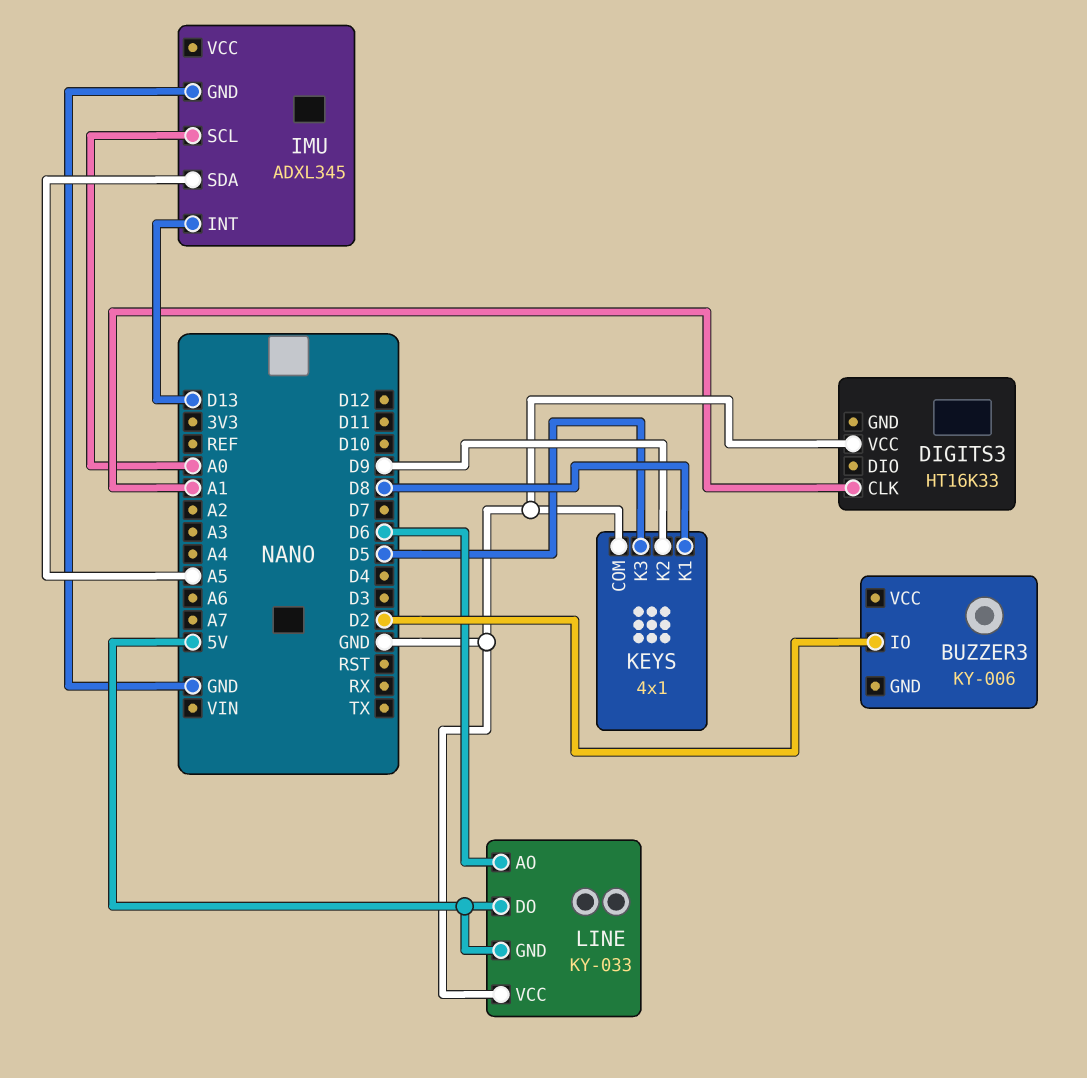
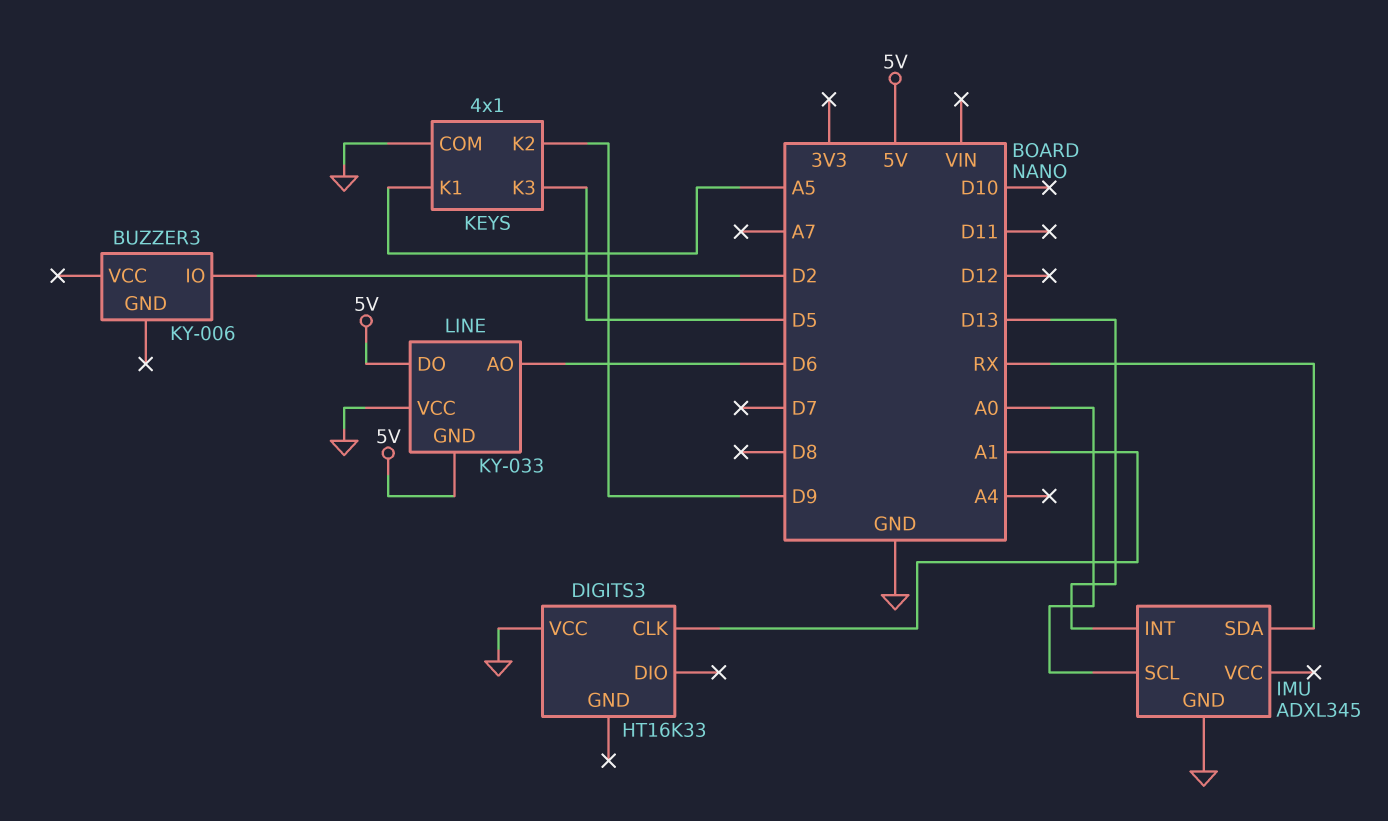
IMU pin SDA: A5 -> RX
KEYS pin K1: D8 -> A5

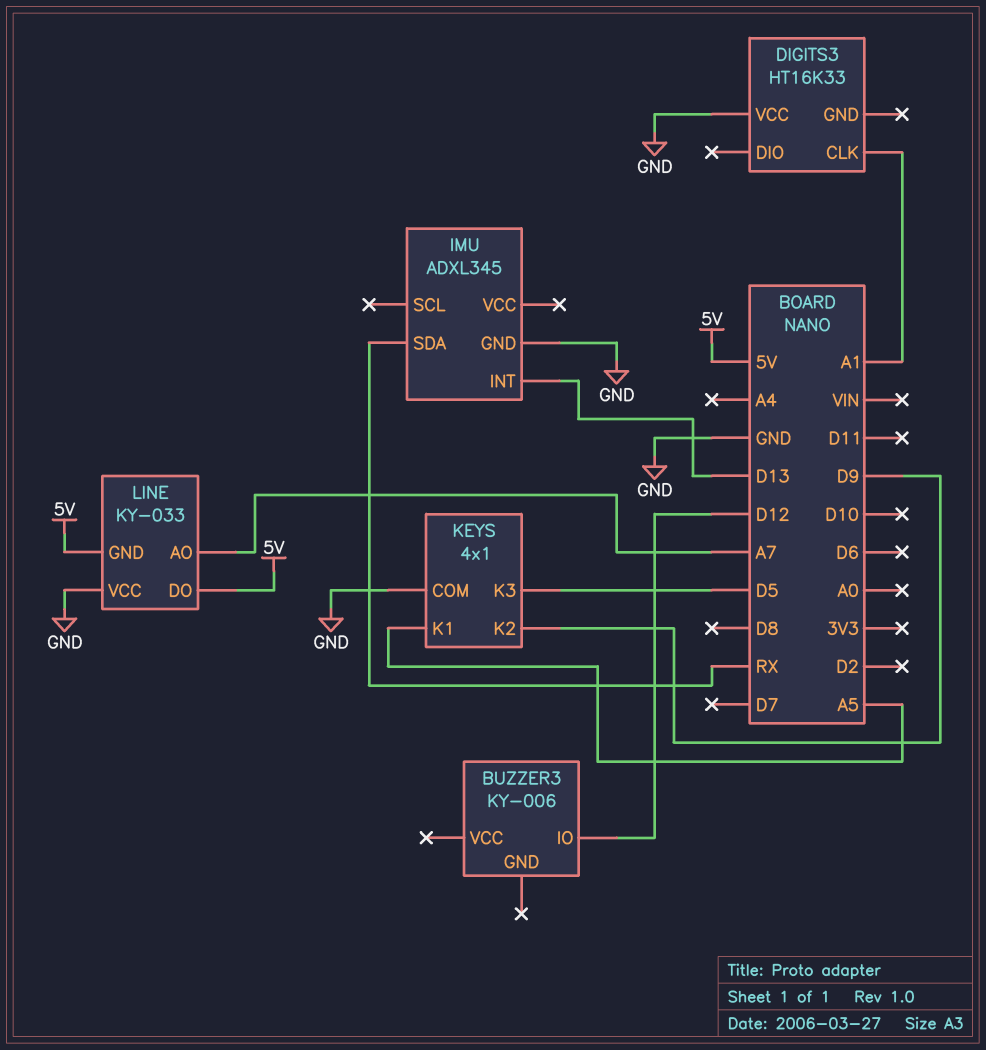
BUZZER3 pin IO: D2 -> D12
IMU pin SCL: A0 -> none
LINE pin AO: D6 -> A7

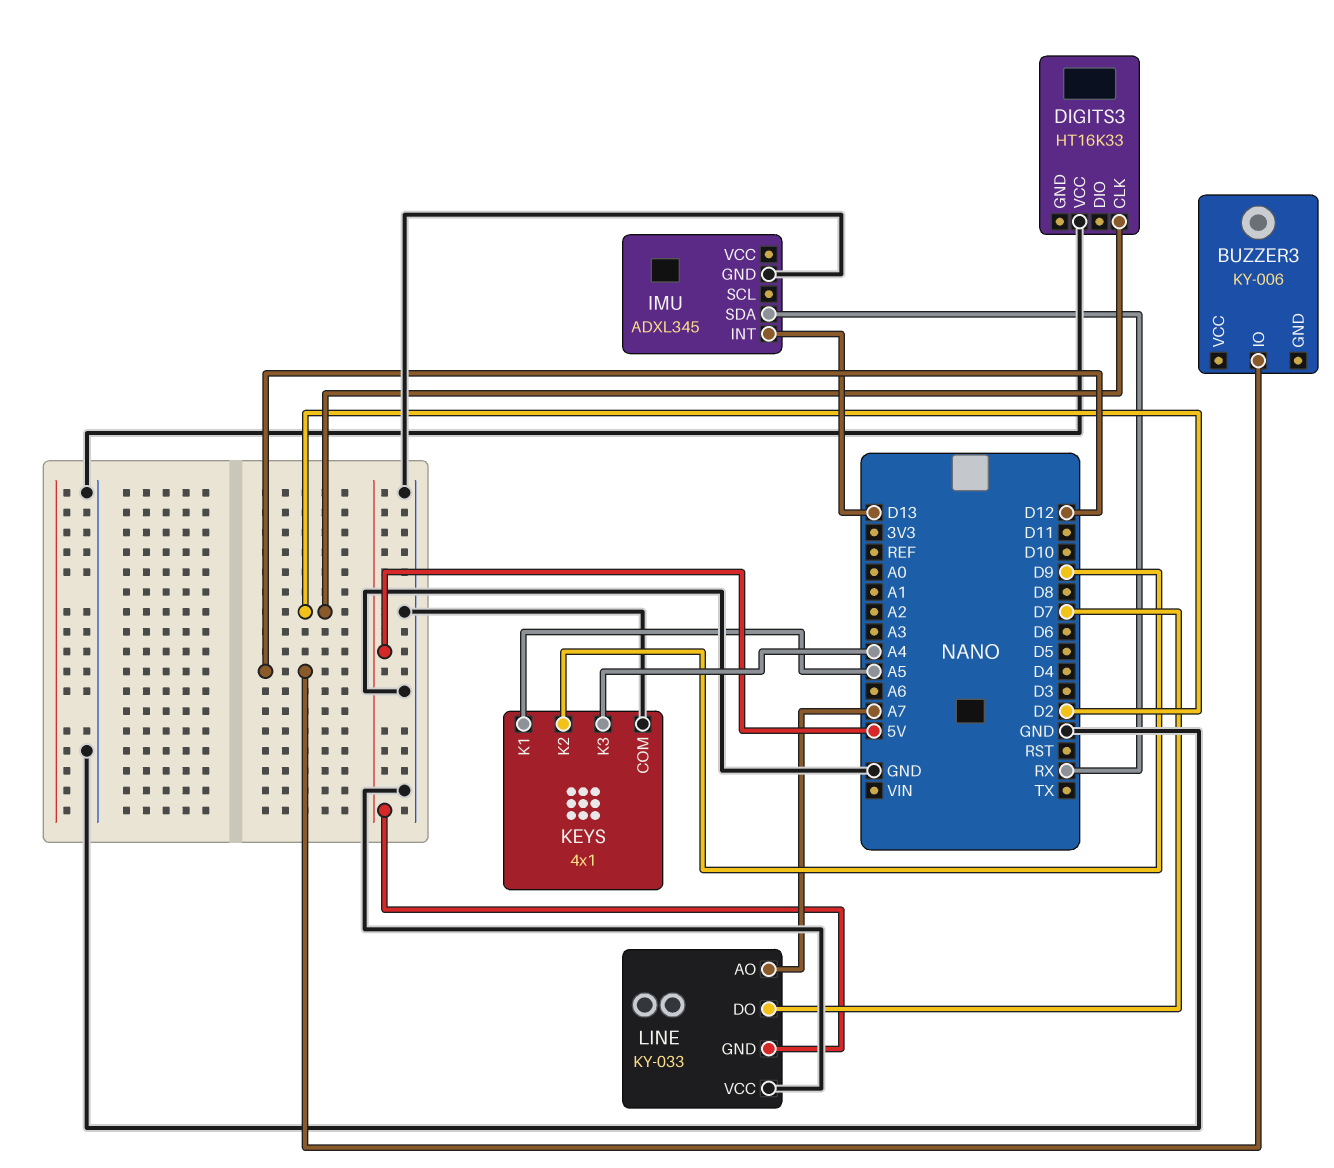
DIGITS3 pin CLK: A1 -> D2
KEYS pin K3: D5 -> A4
LINE pin DO: 5V -> D7

